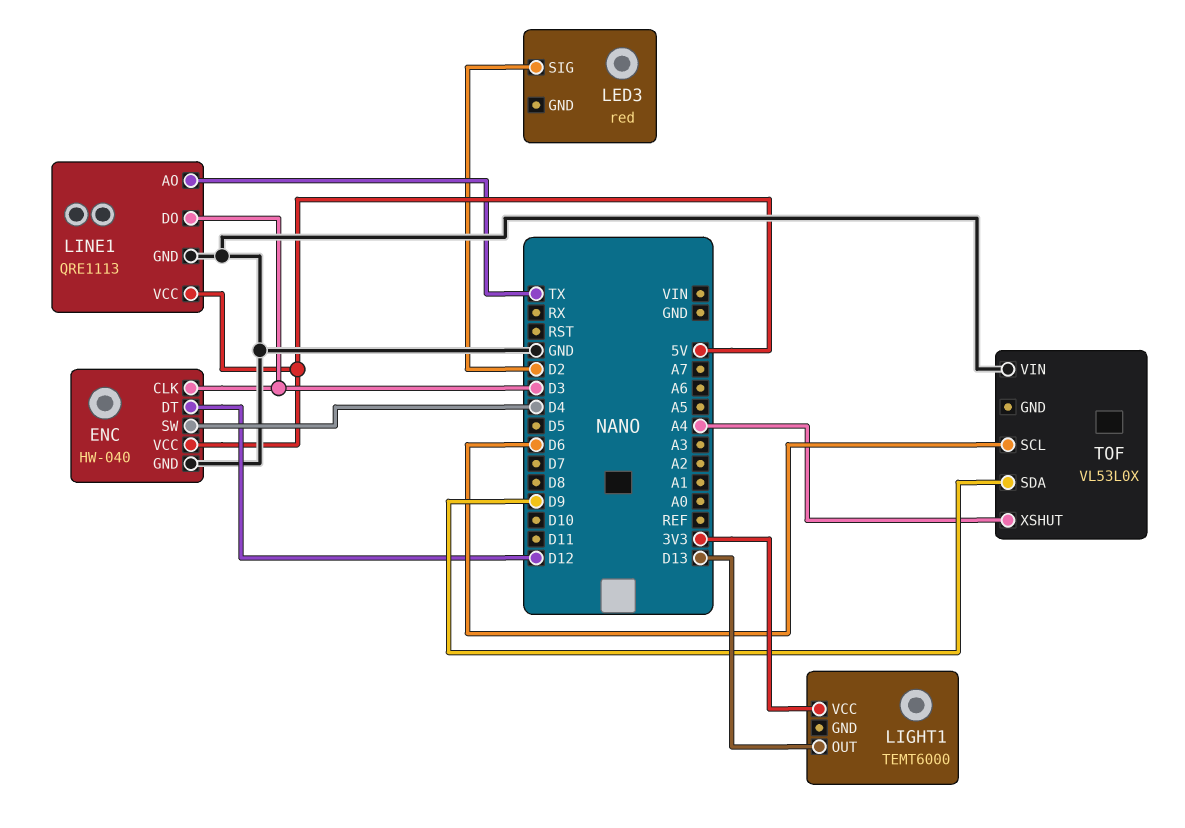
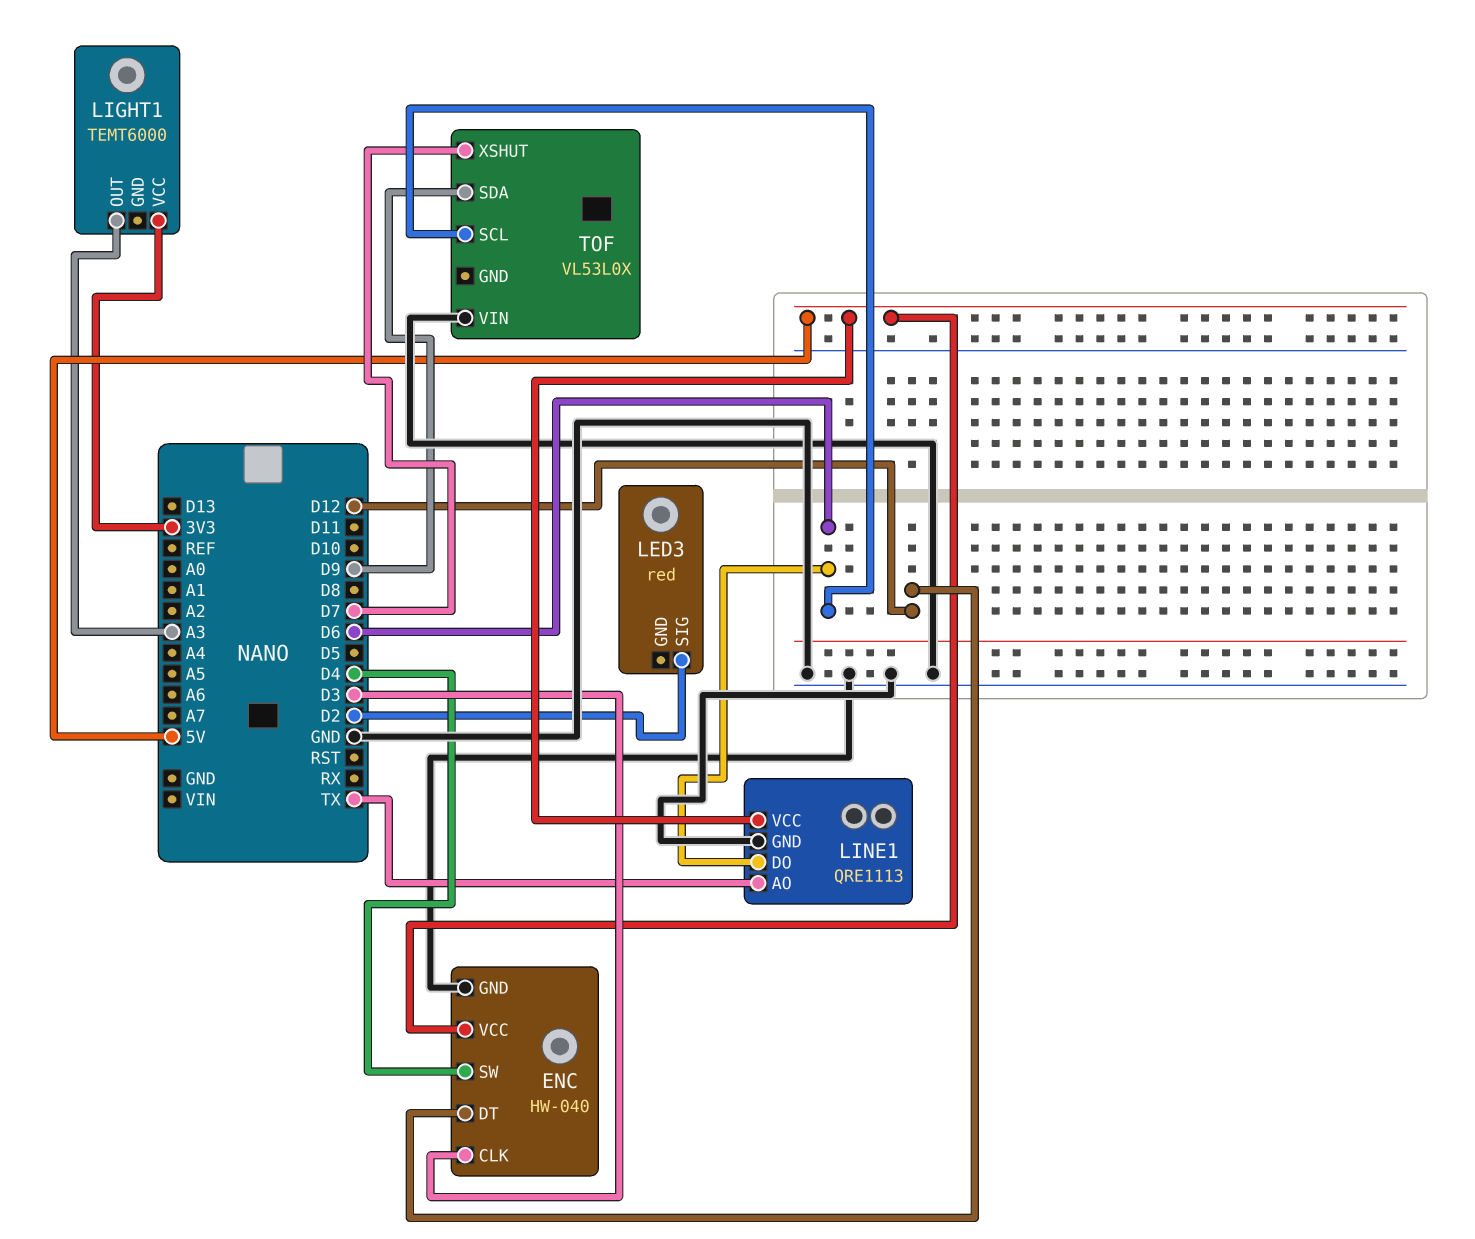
LIGHT1 pin OUT: D13 -> A3
LINE1 pin DO: D3 -> D6
TOF pin XSHUT: A4 -> D7

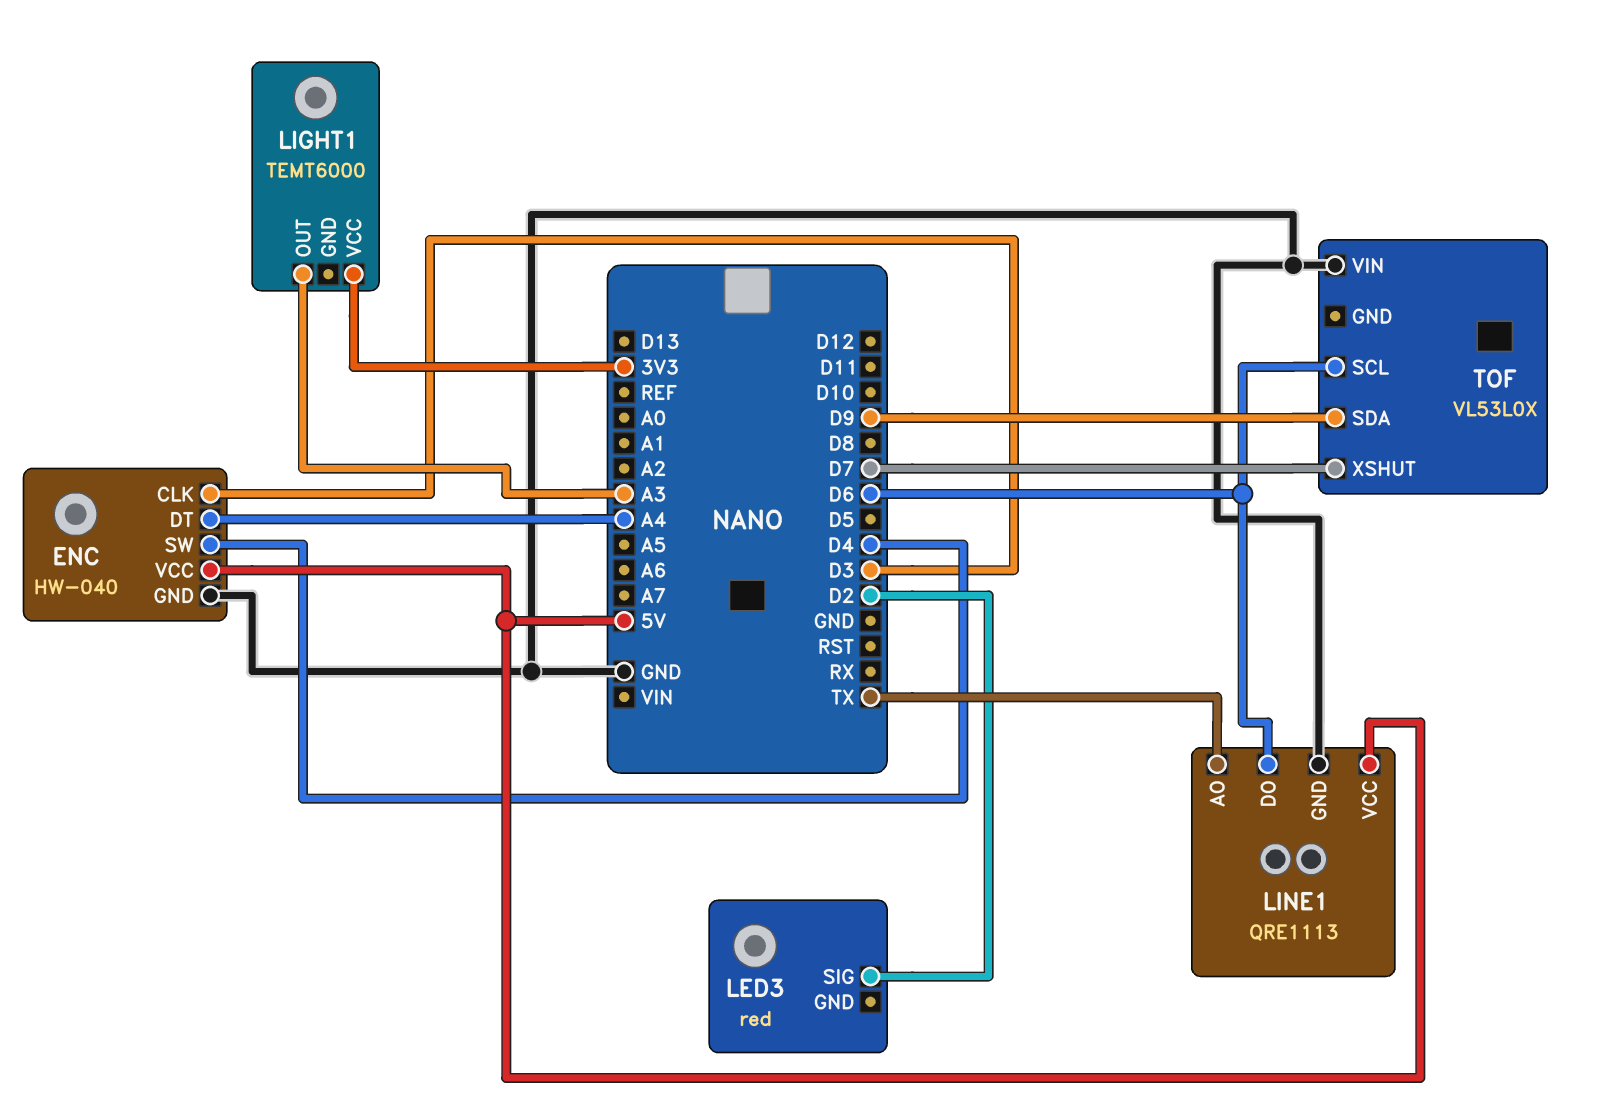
ENC pin DT: D12 -> A4

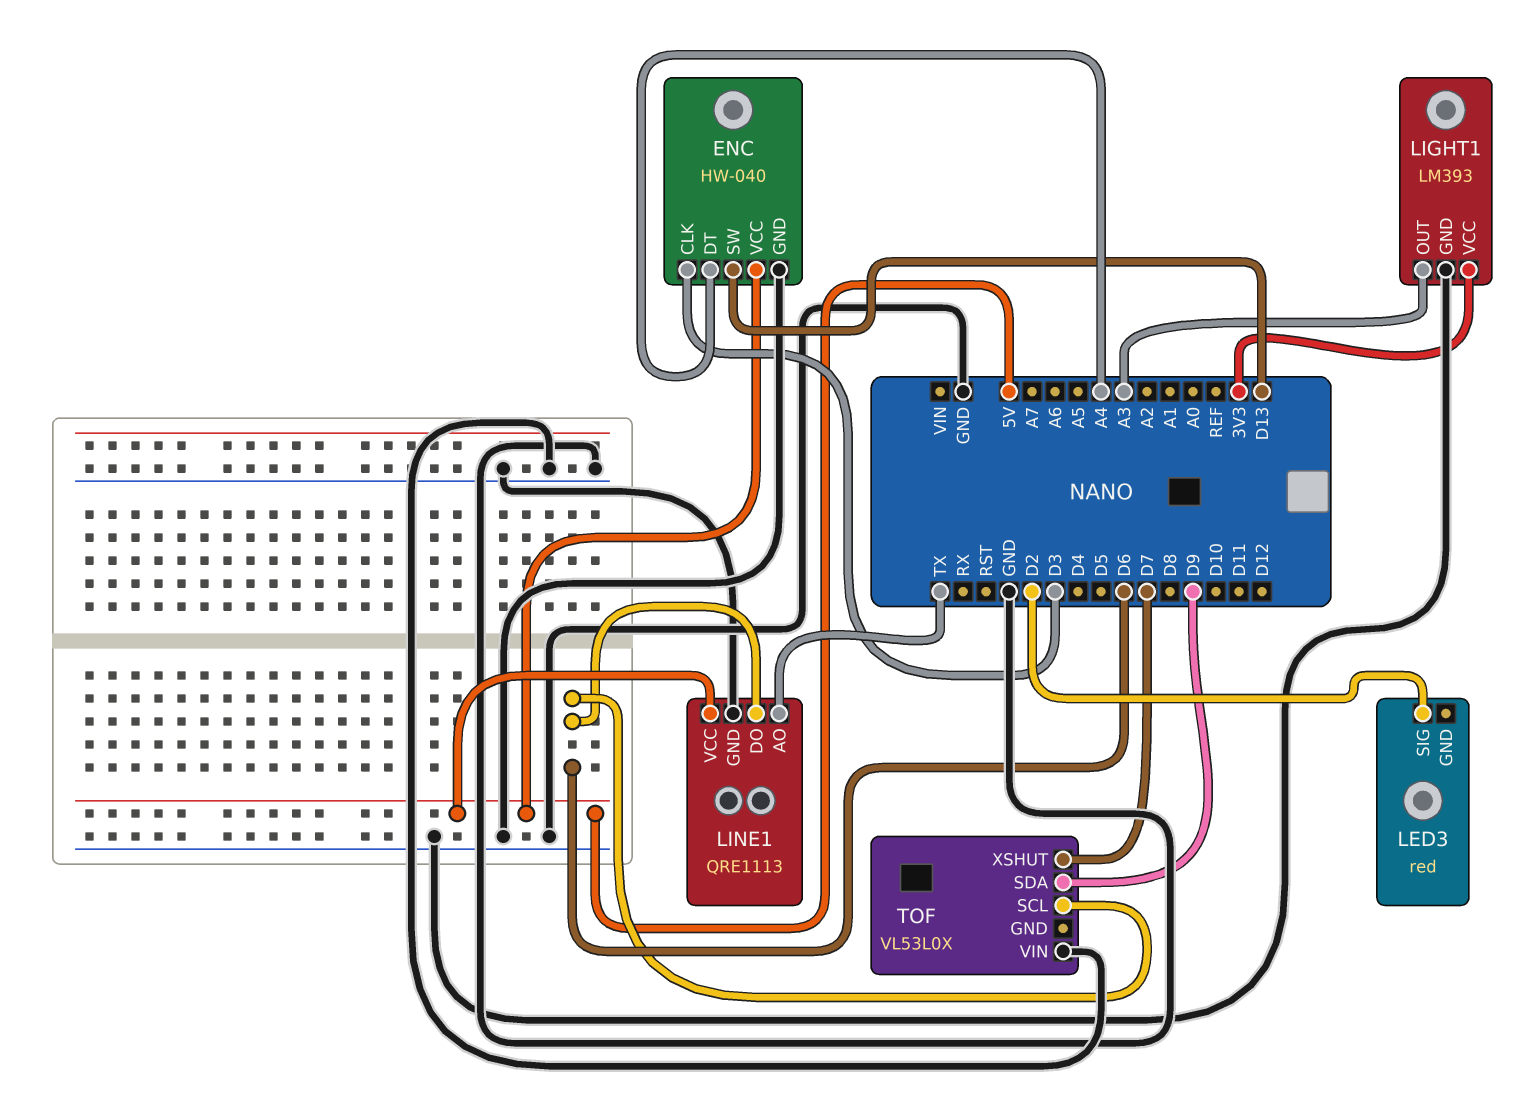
ENC pin SW: D4 -> D13
LIGHT1: TEMT6000 -> LM393
LIGHT1 pin GND: none -> GND

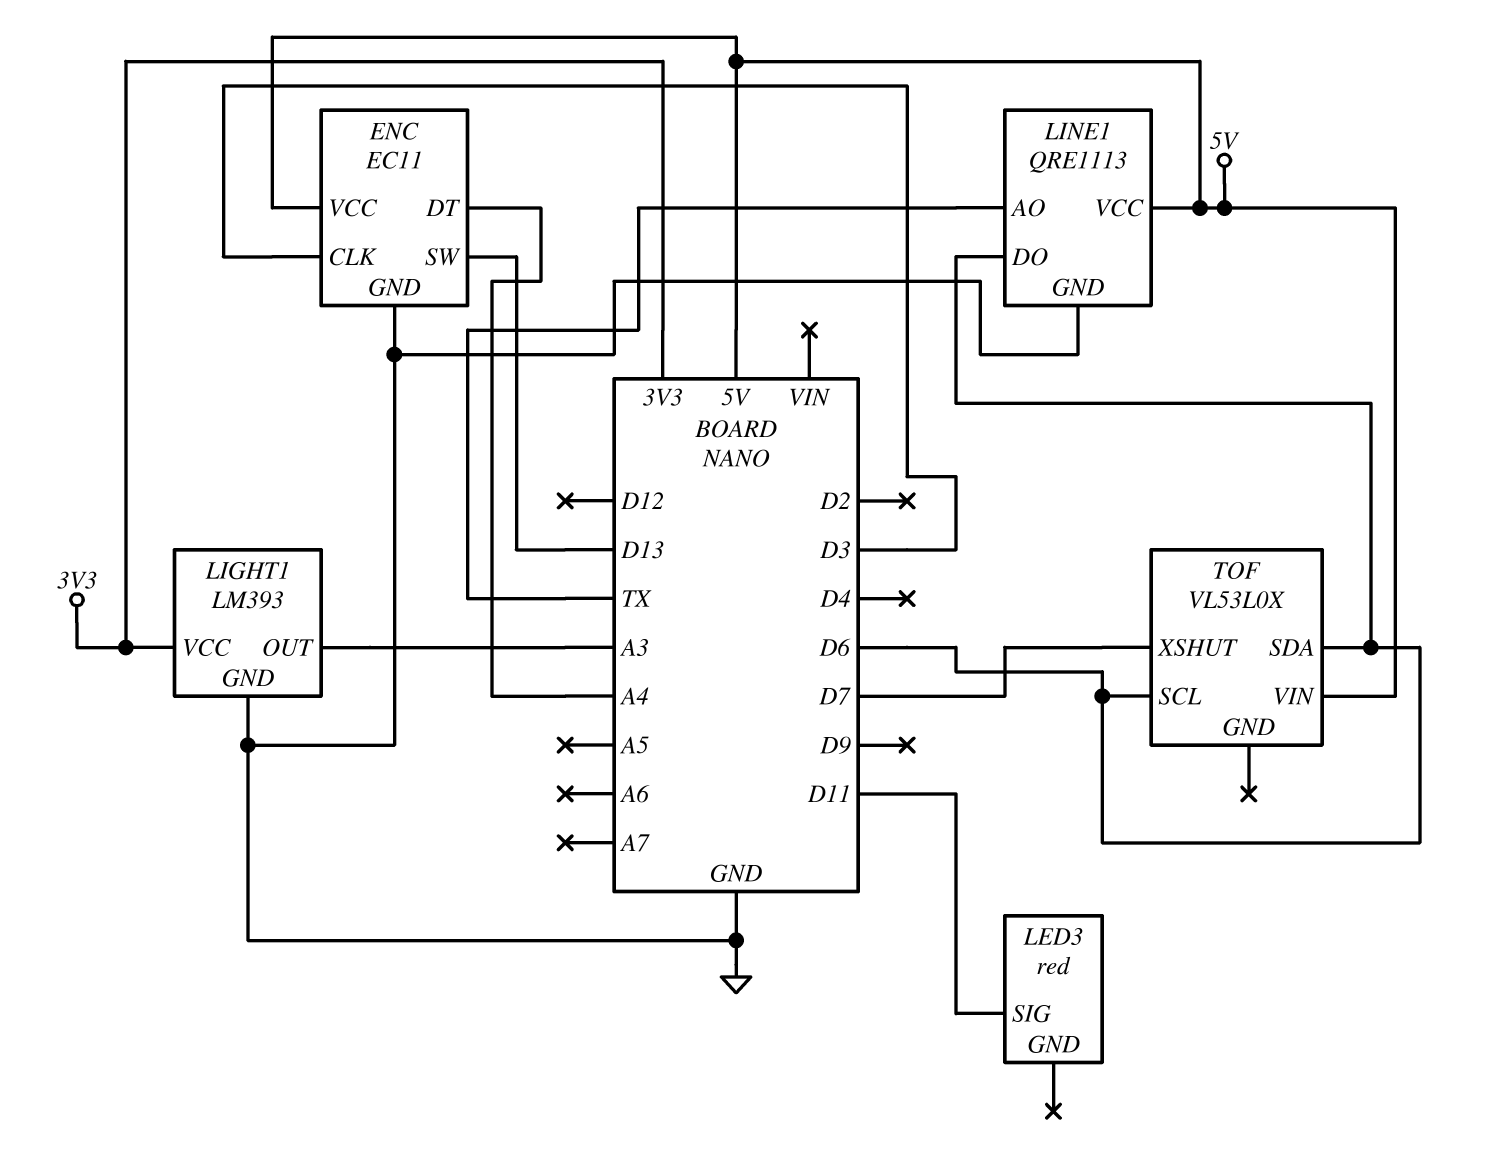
ENC: HW-040 -> EC11
LED3 pin SIG: D2 -> D11
TOF pin SDA: D9 -> D6
TOF pin VIN: GND -> 5V

